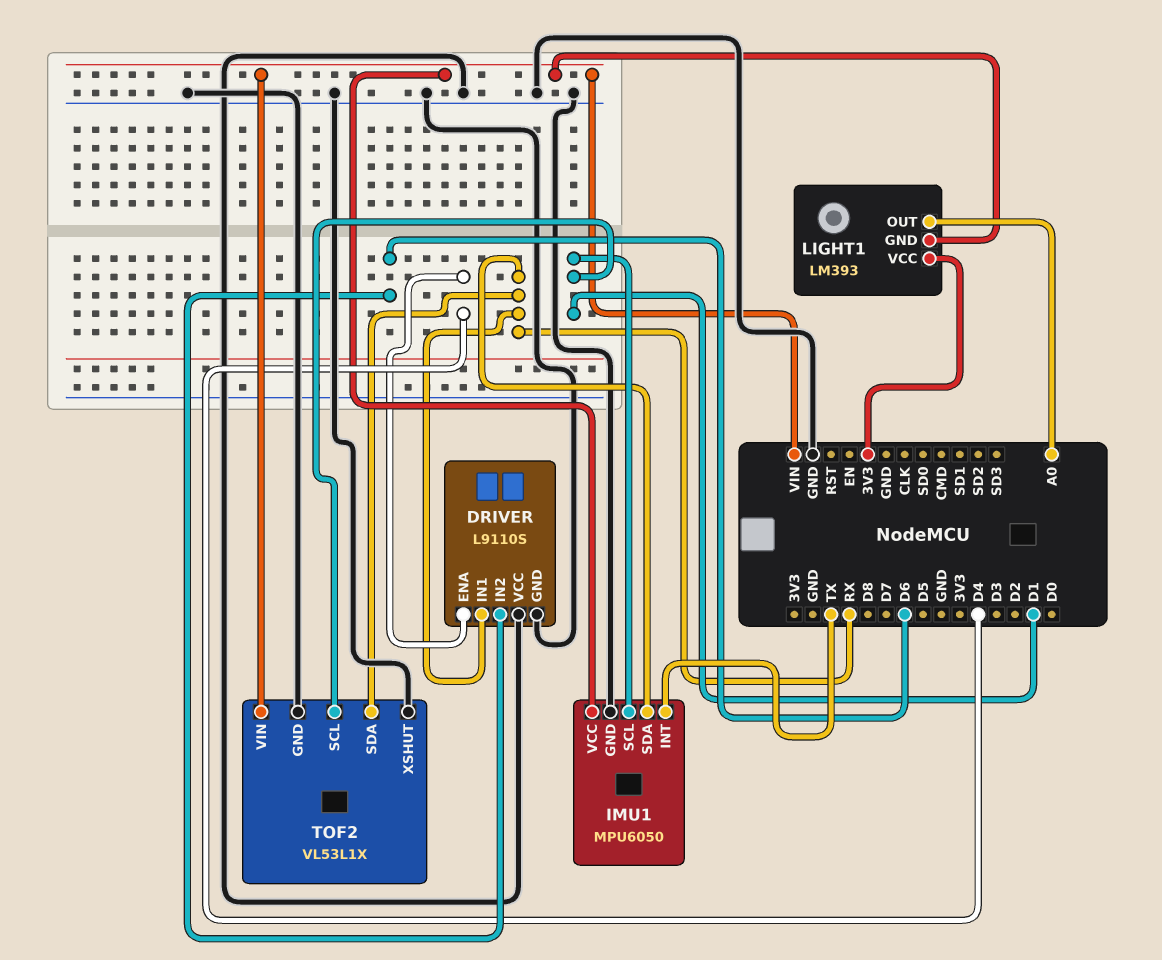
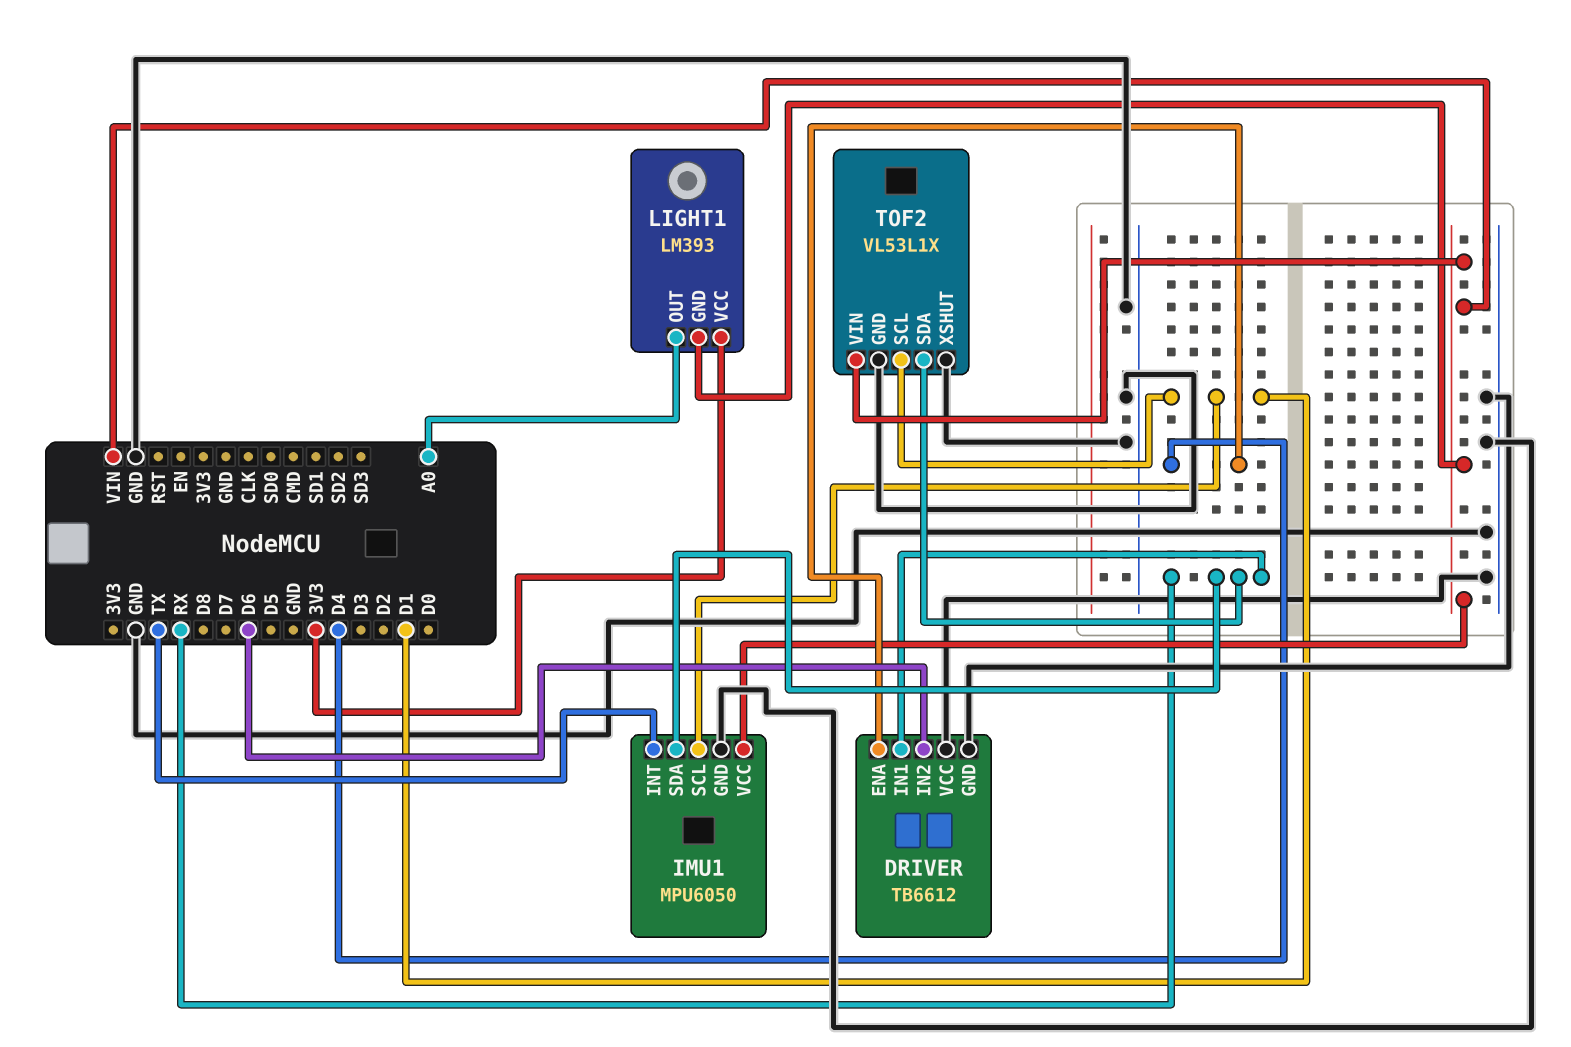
DRIVER: L9110S -> TB6612

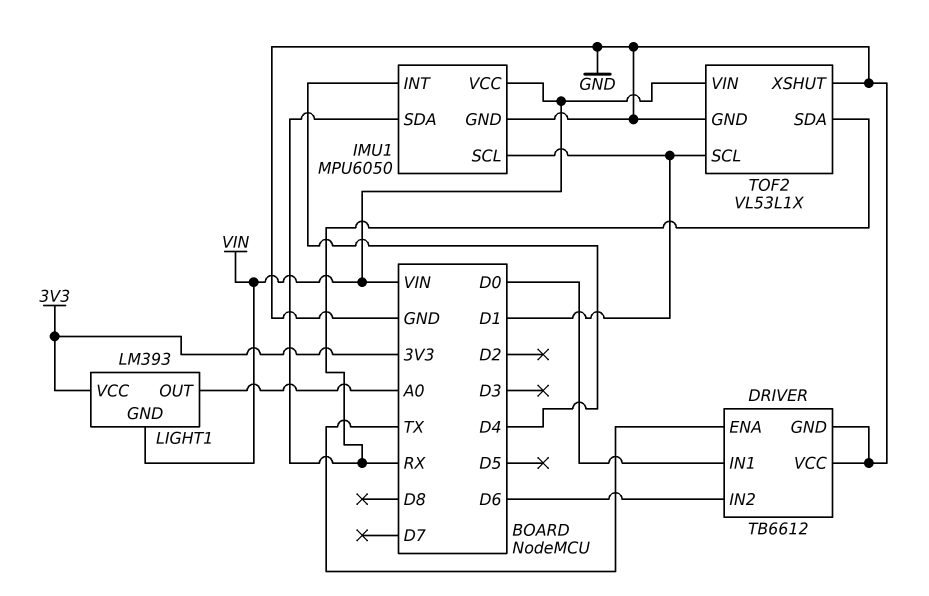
DRIVER pin ENA: D4 -> TX
DRIVER pin IN1: RX -> D0
IMU1 pin INT: TX -> D4

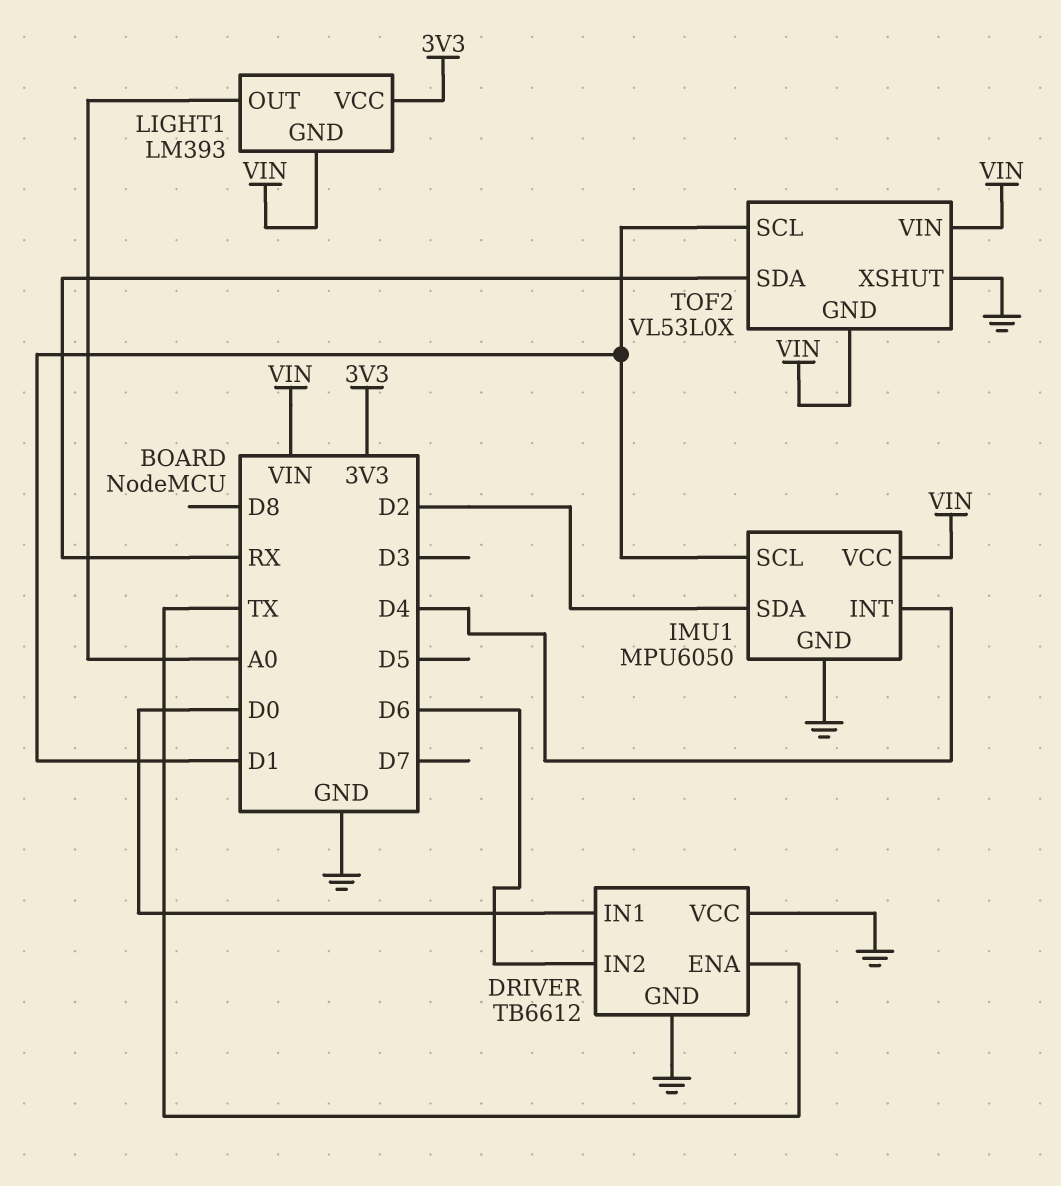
IMU1 pin SDA: RX -> D2
TOF2: VL53L1X -> VL53L0X
TOF2 pin GND: GND -> VIN

